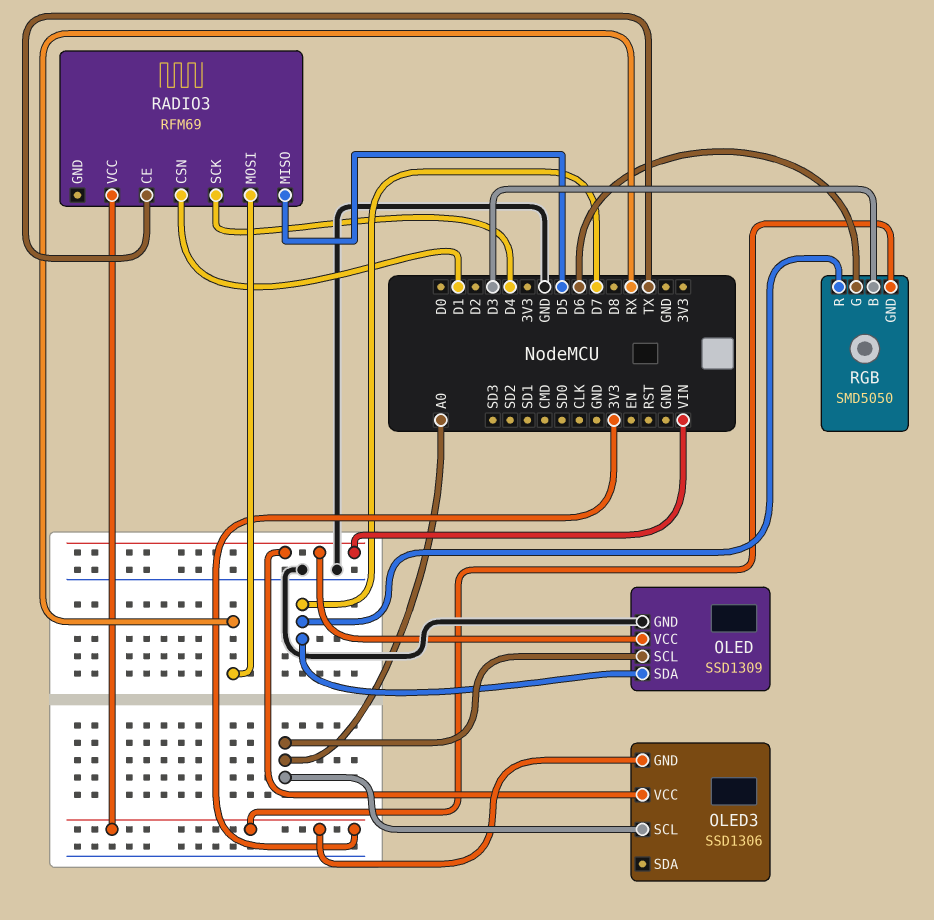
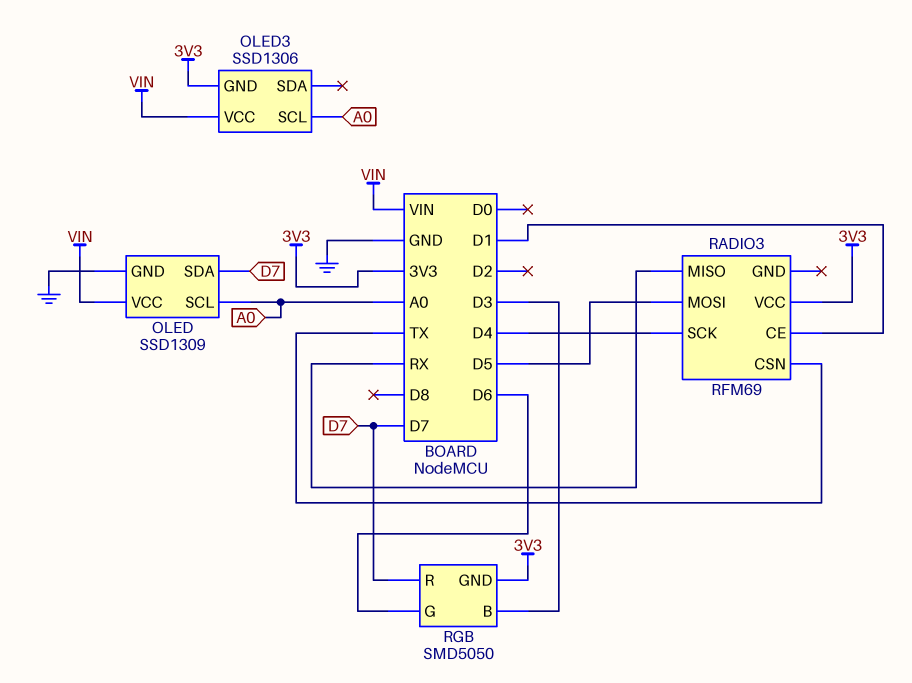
RADIO3 pin CE: TX -> D1
RADIO3 pin CSN: D1 -> TX
RADIO3 pin MISO: D5 -> RX
RADIO3 pin MOSI: RX -> D5

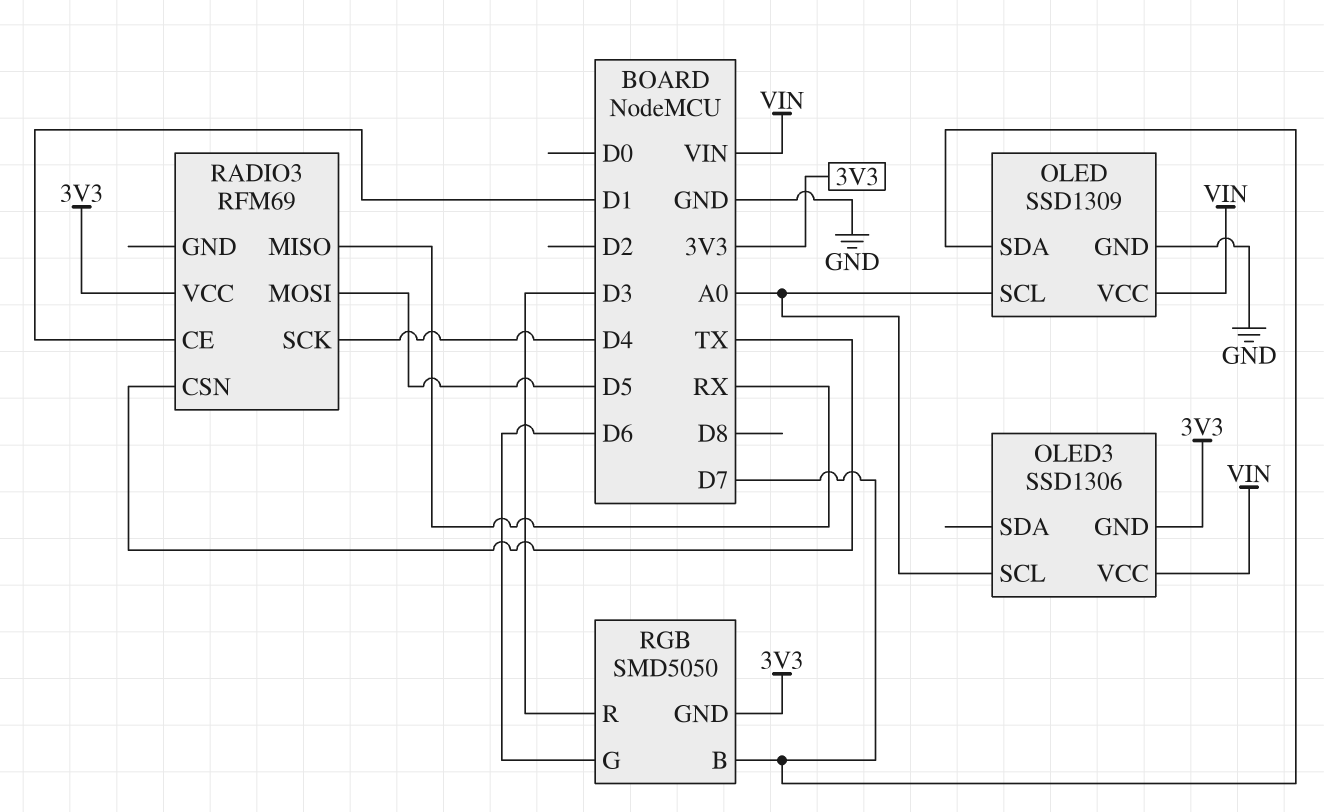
RGB pin B: D3 -> D7
RGB pin R: D7 -> D3

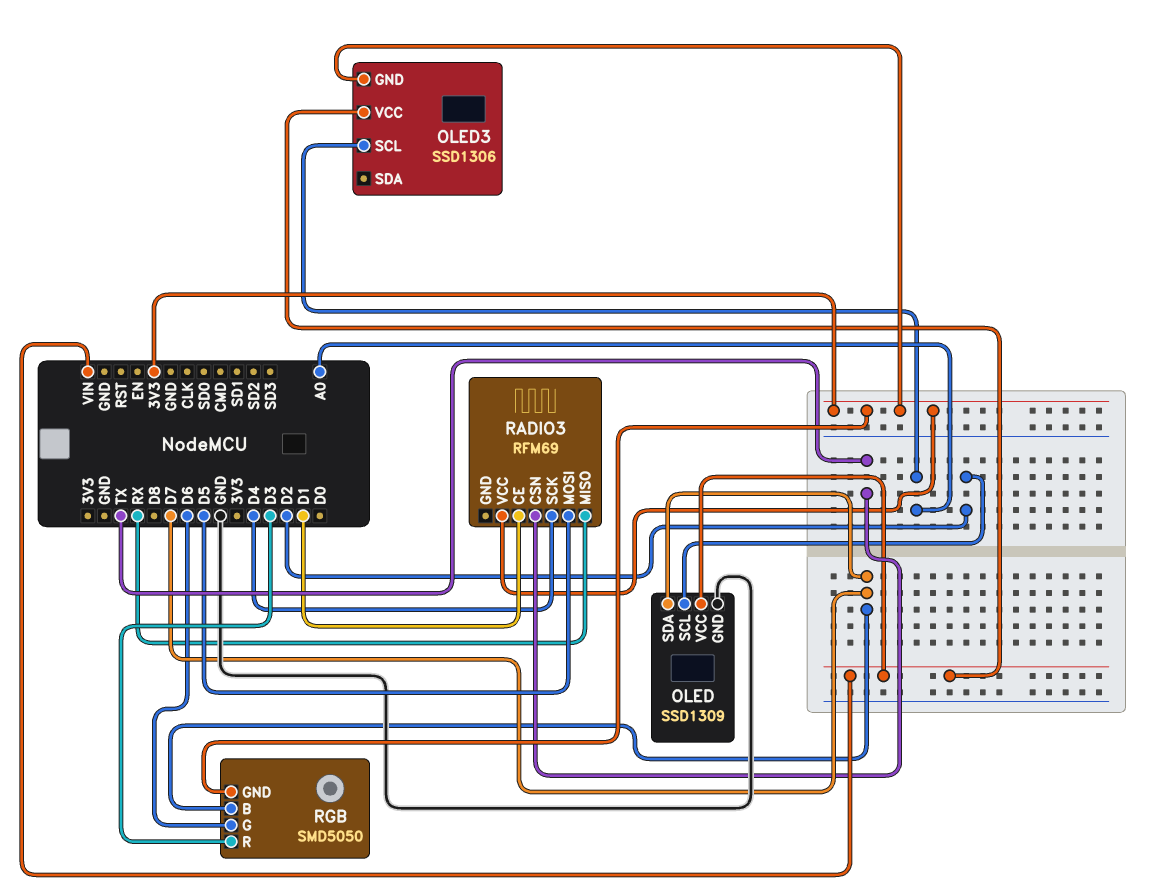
OLED pin SCL: A0 -> D2

